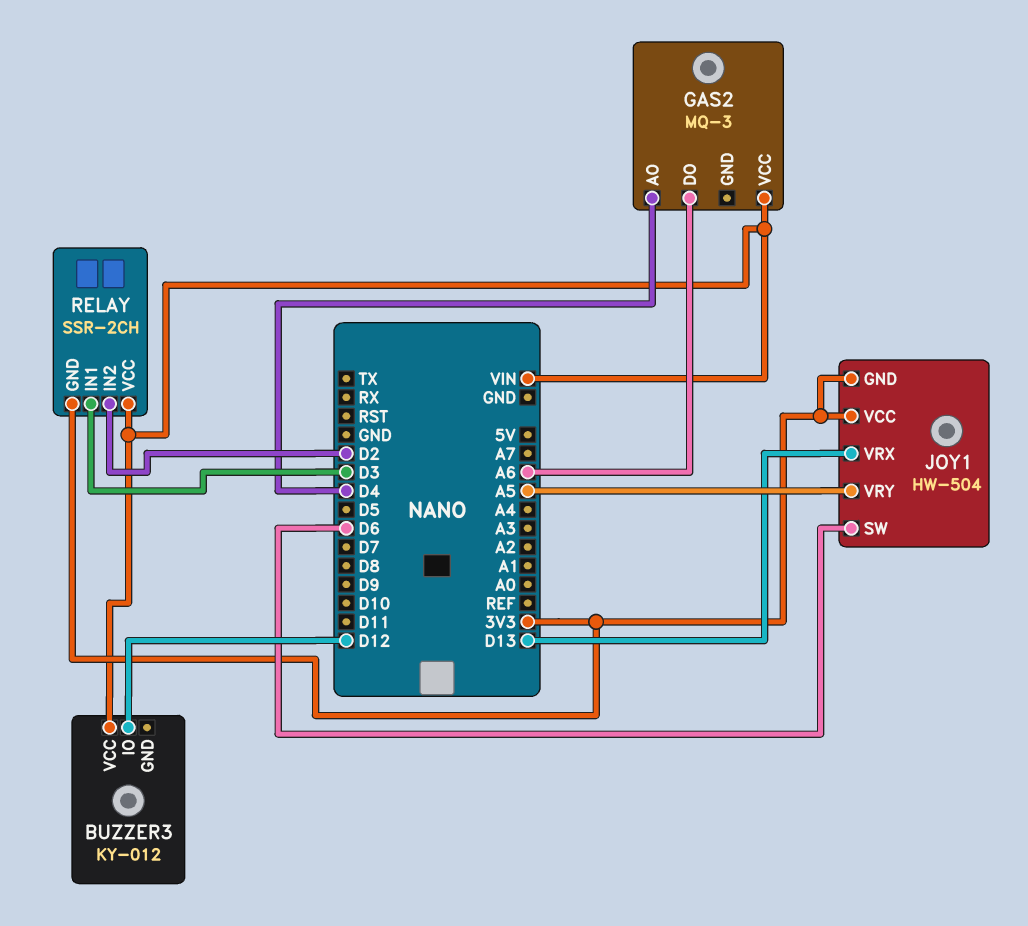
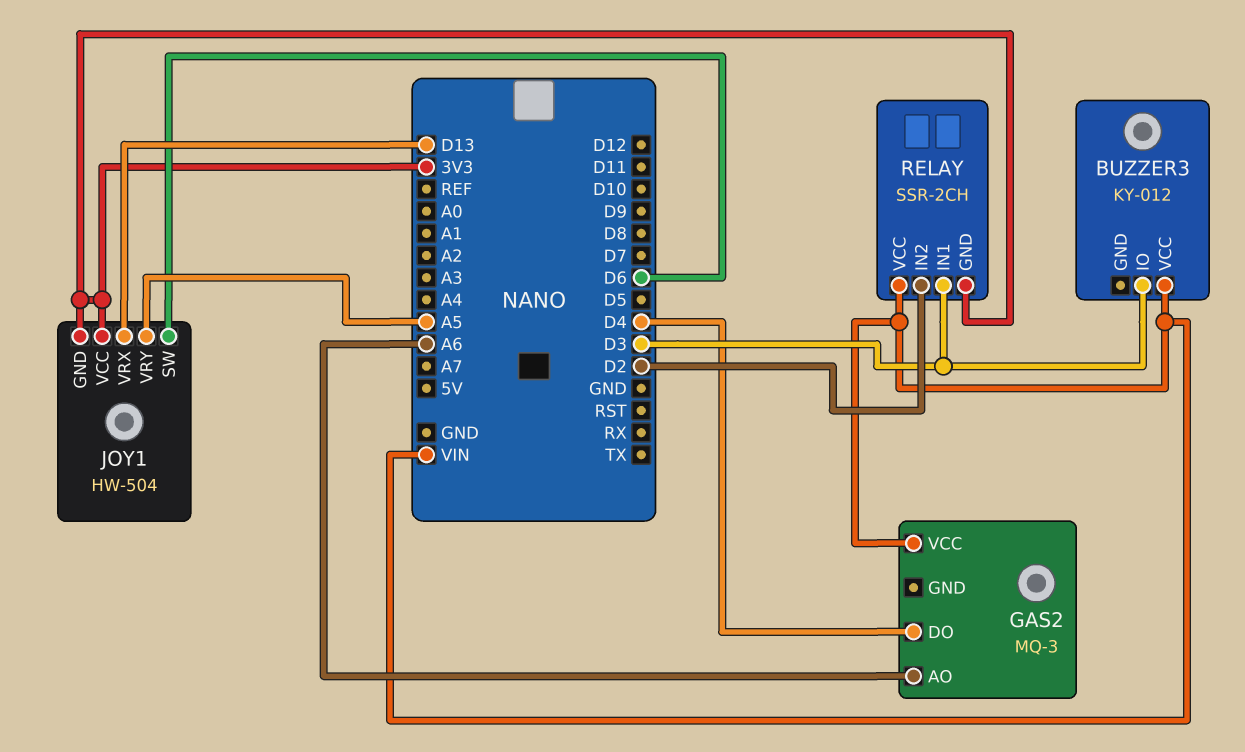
BUZZER3 pin IO: D12 -> D3
GAS2 pin AO: D4 -> A6
GAS2 pin DO: A6 -> D4

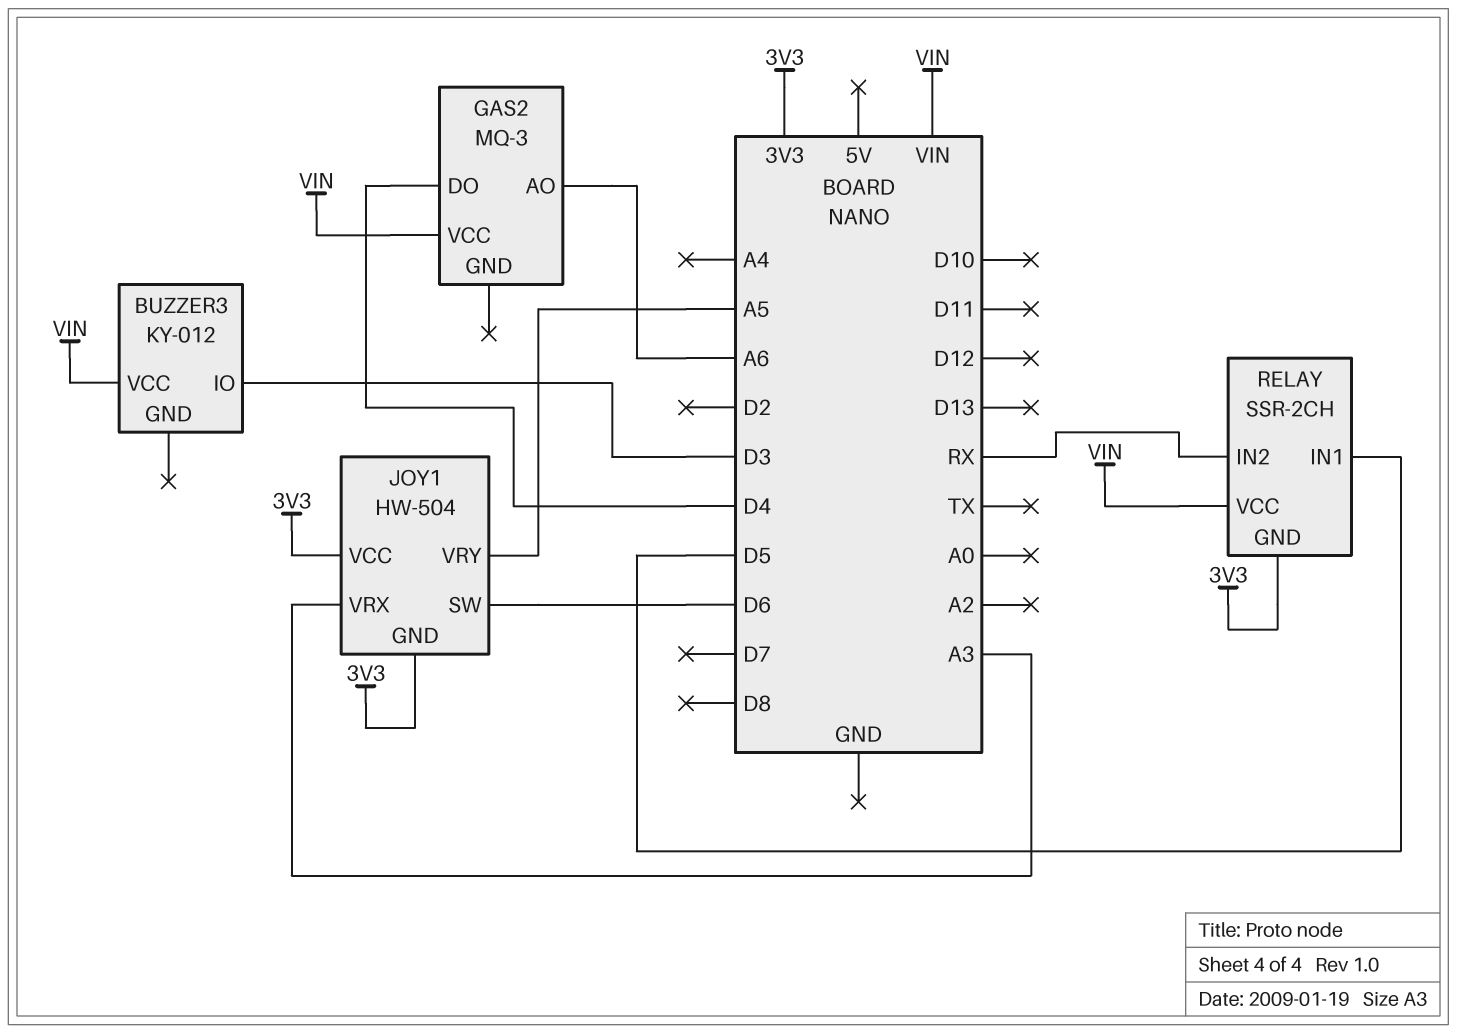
JOY1 pin VRX: D13 -> A3
RELAY pin IN1: D3 -> D5
RELAY pin IN2: D2 -> RX

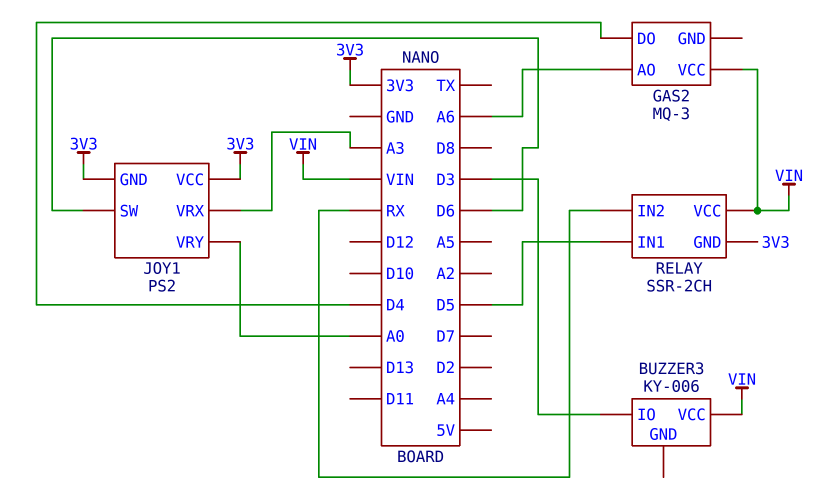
BUZZER3: KY-012 -> KY-006
JOY1: HW-504 -> PS2
JOY1 pin VRY: A5 -> A0

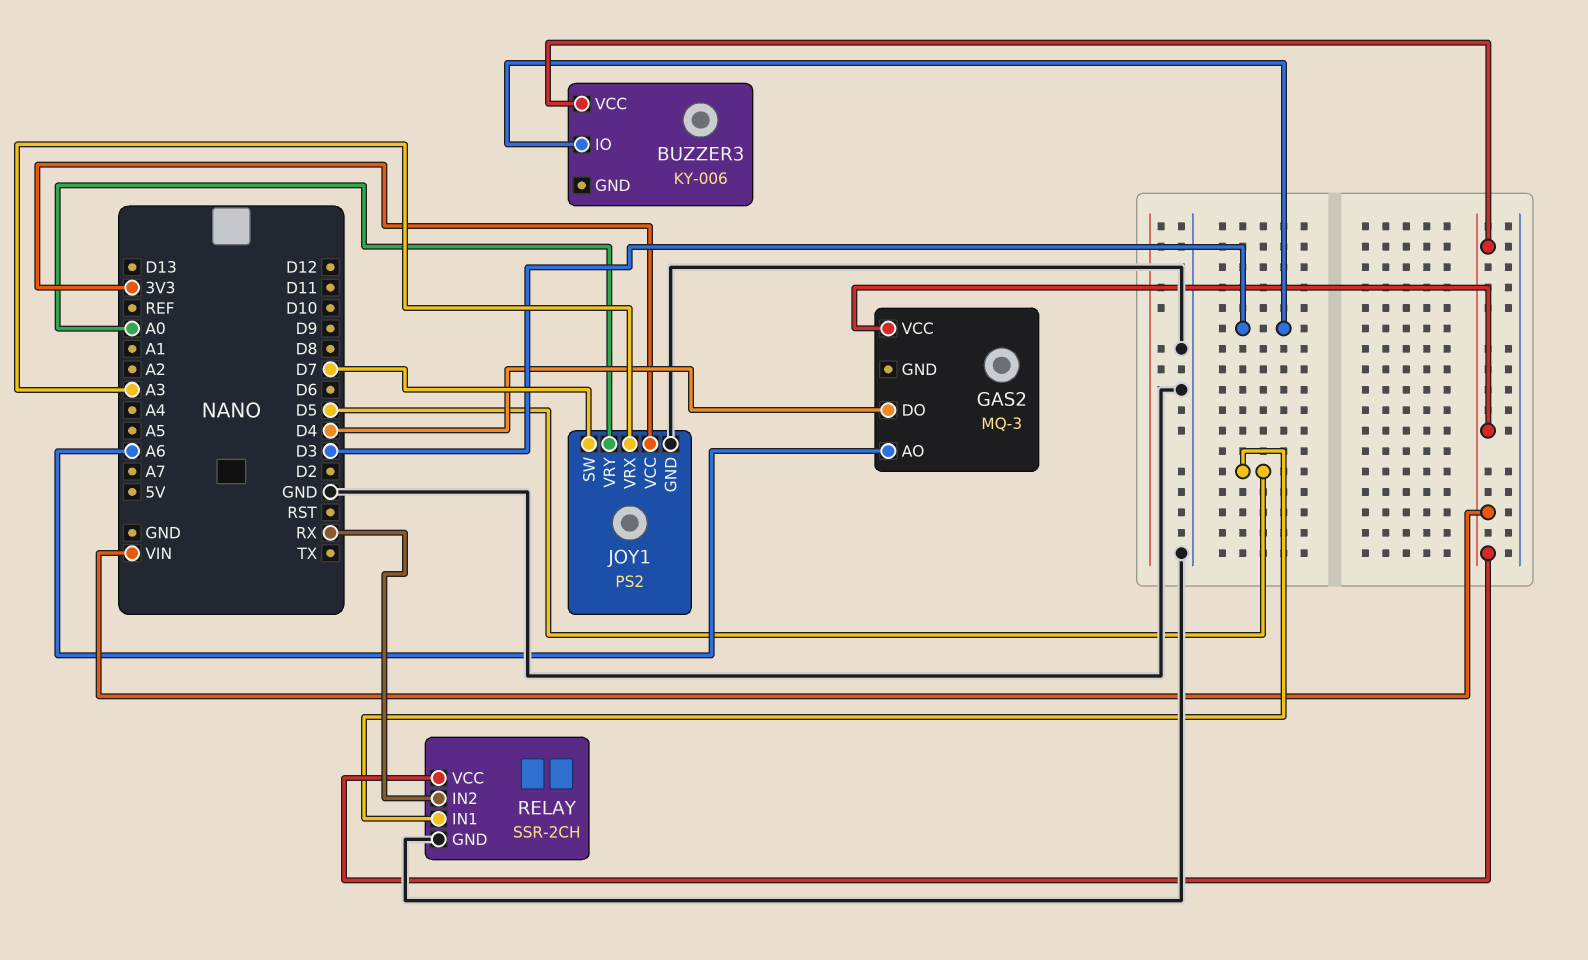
JOY1 pin GND: 3V3 -> GND
JOY1 pin SW: D6 -> D7
RELAY pin GND: 3V3 -> GND

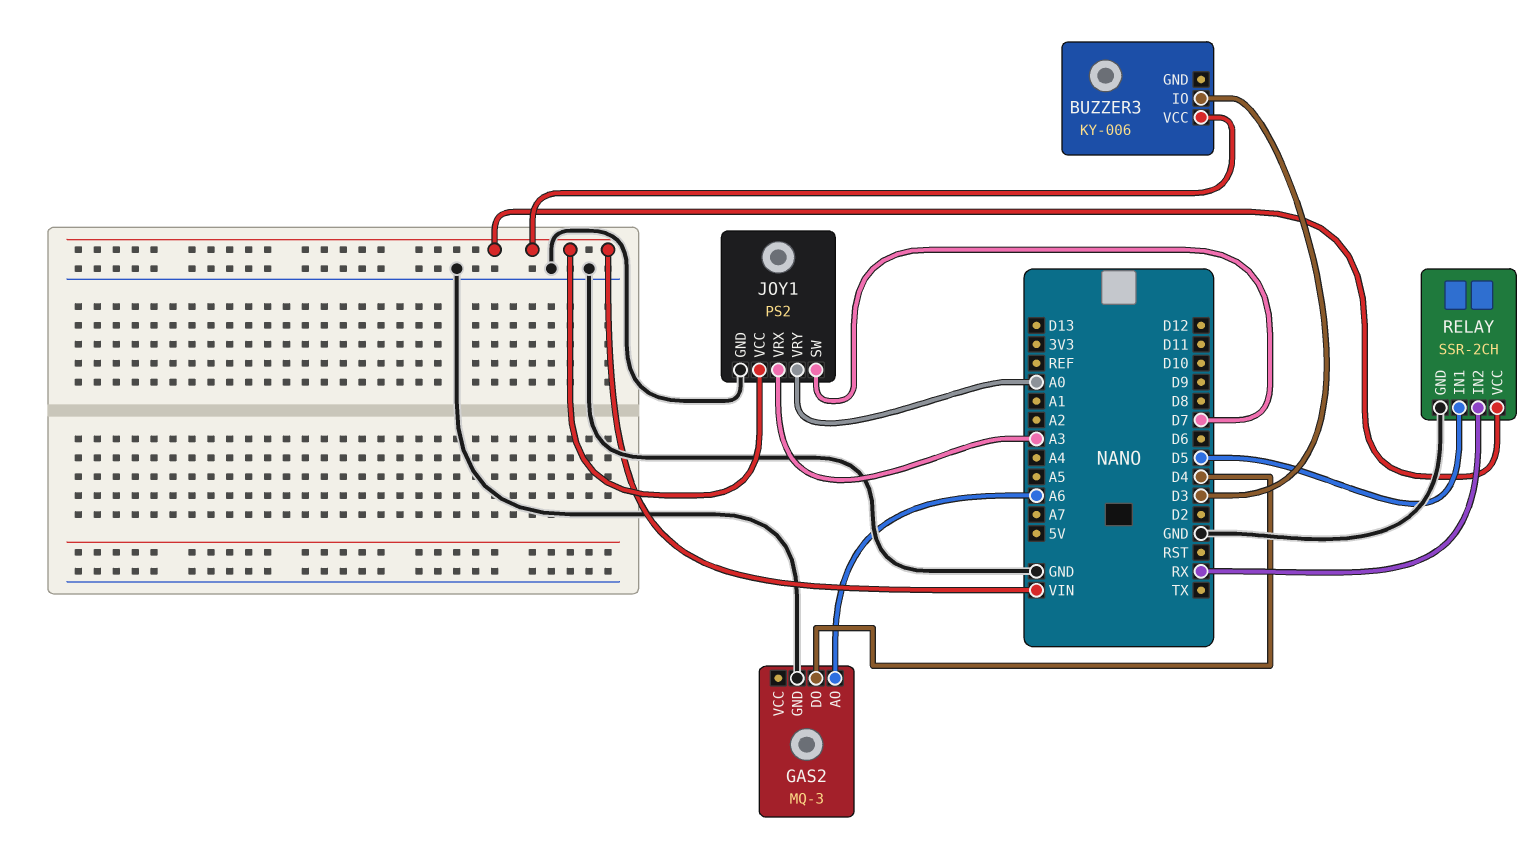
GAS2 pin GND: none -> GND
GAS2 pin VCC: VIN -> none
JOY1 pin VCC: 3V3 -> VIN

